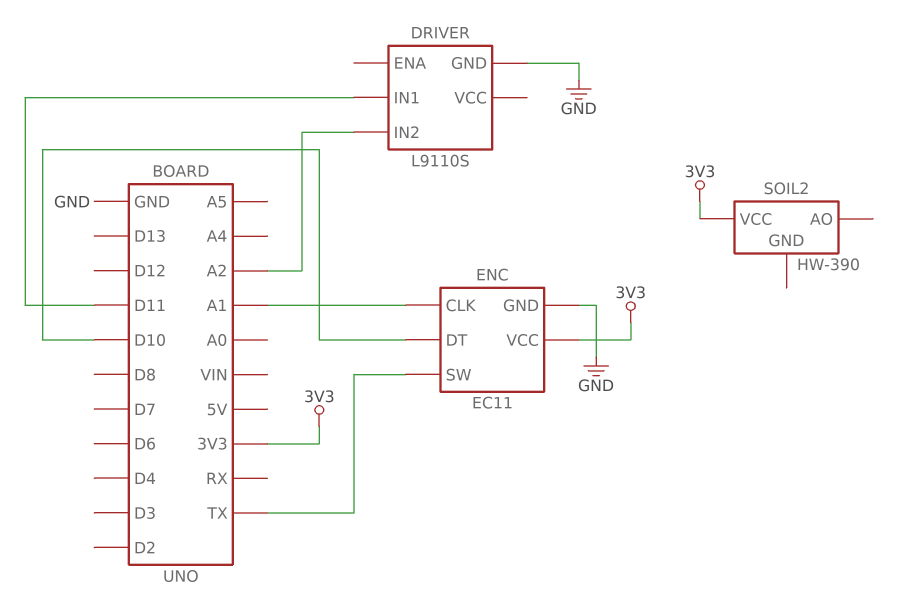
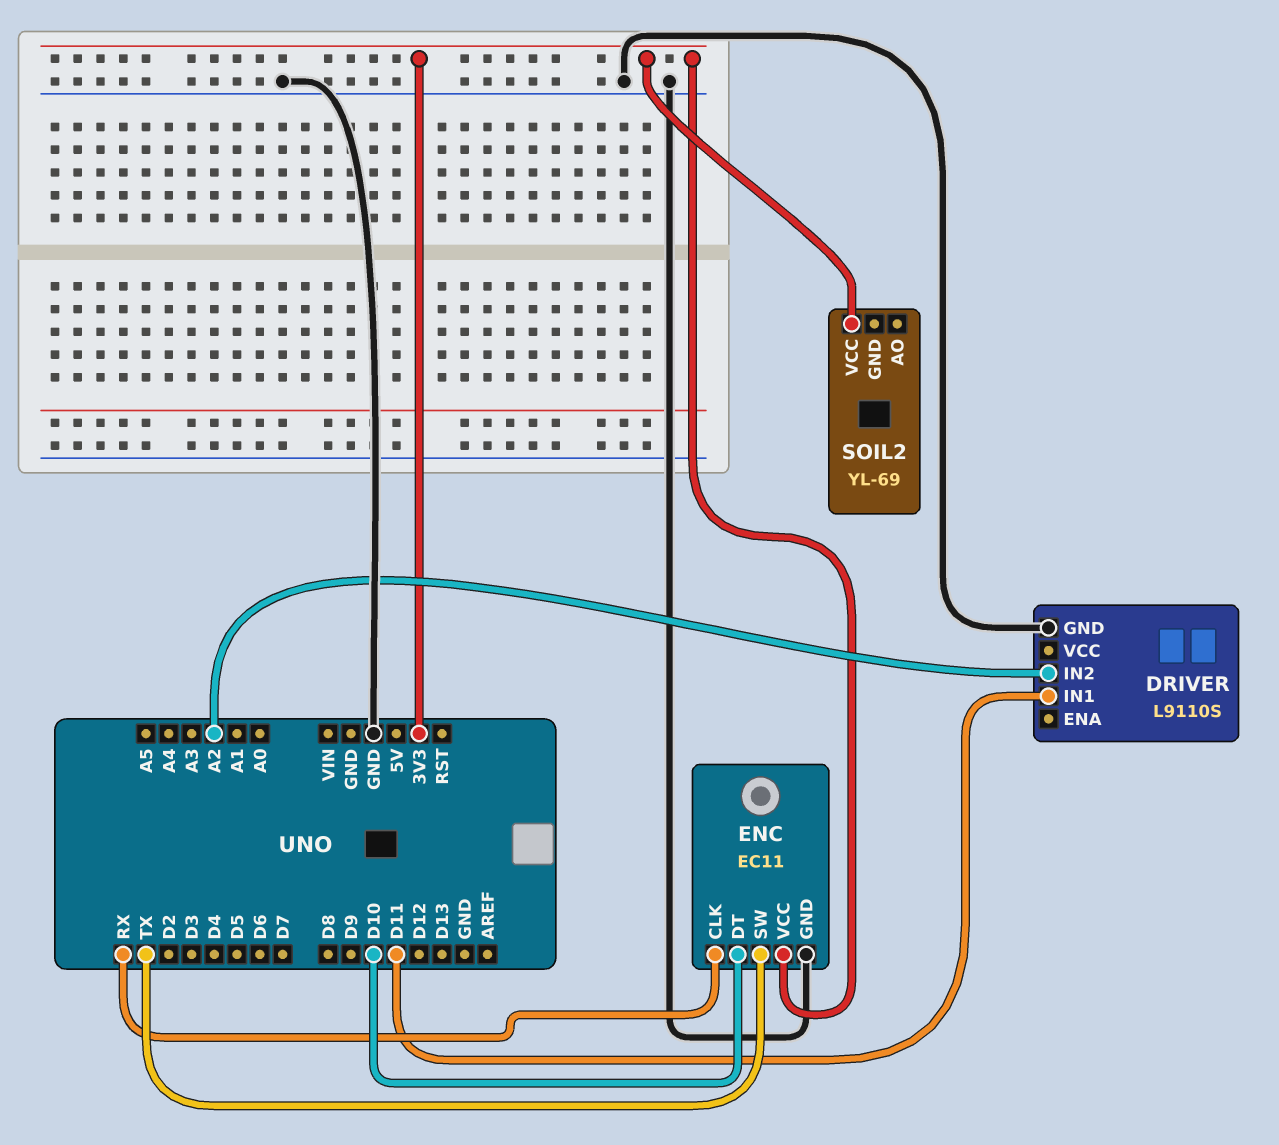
ENC pin CLK: A1 -> RX
SOIL2: HW-390 -> YL-69

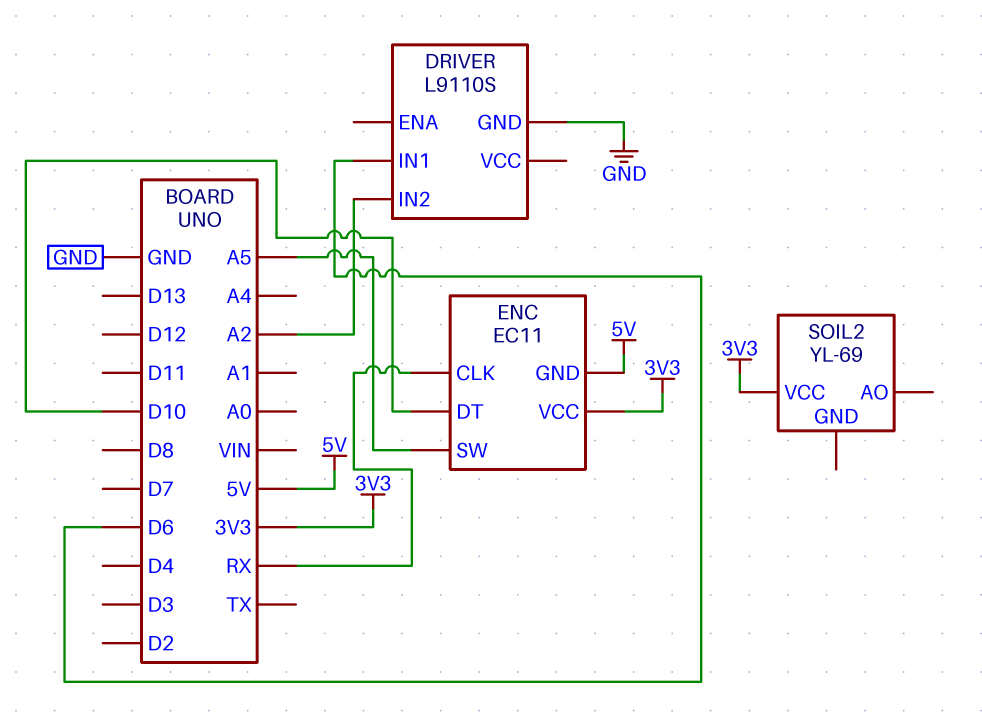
DRIVER pin IN1: D11 -> D6
ENC pin GND: GND -> 5V
ENC pin SW: TX -> A5

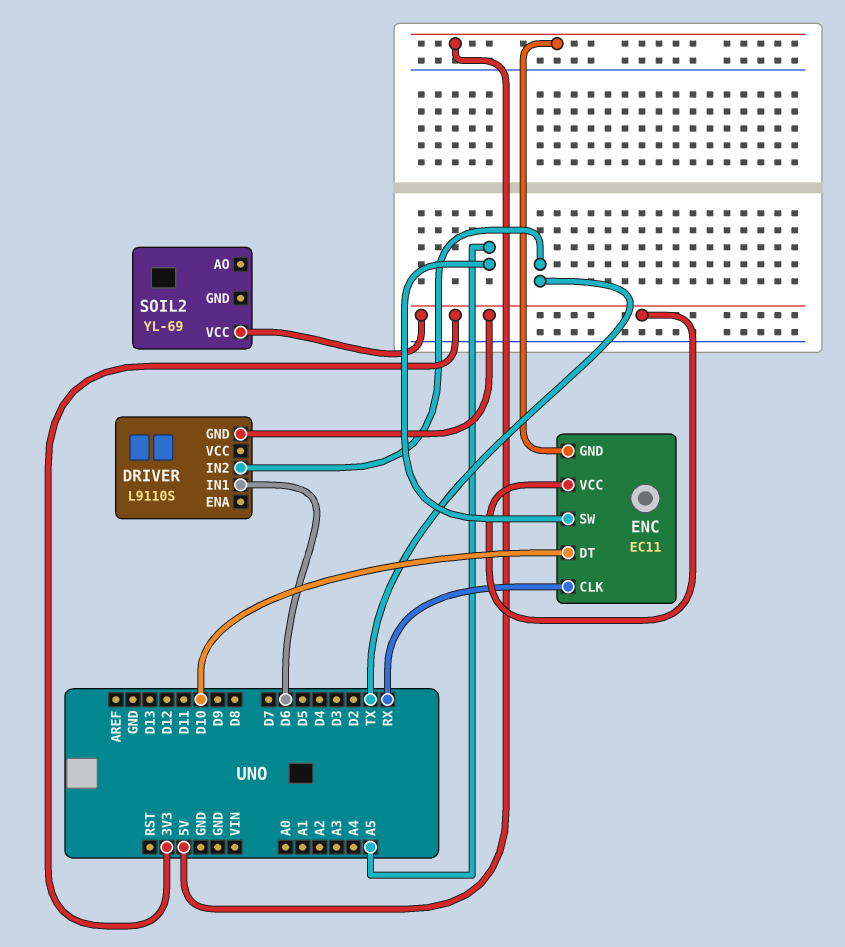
DRIVER pin GND: GND -> 3V3
DRIVER pin IN2: A2 -> TX

